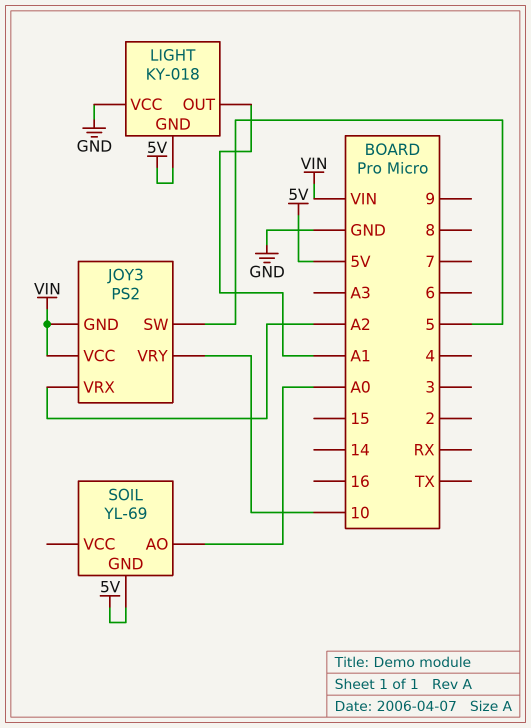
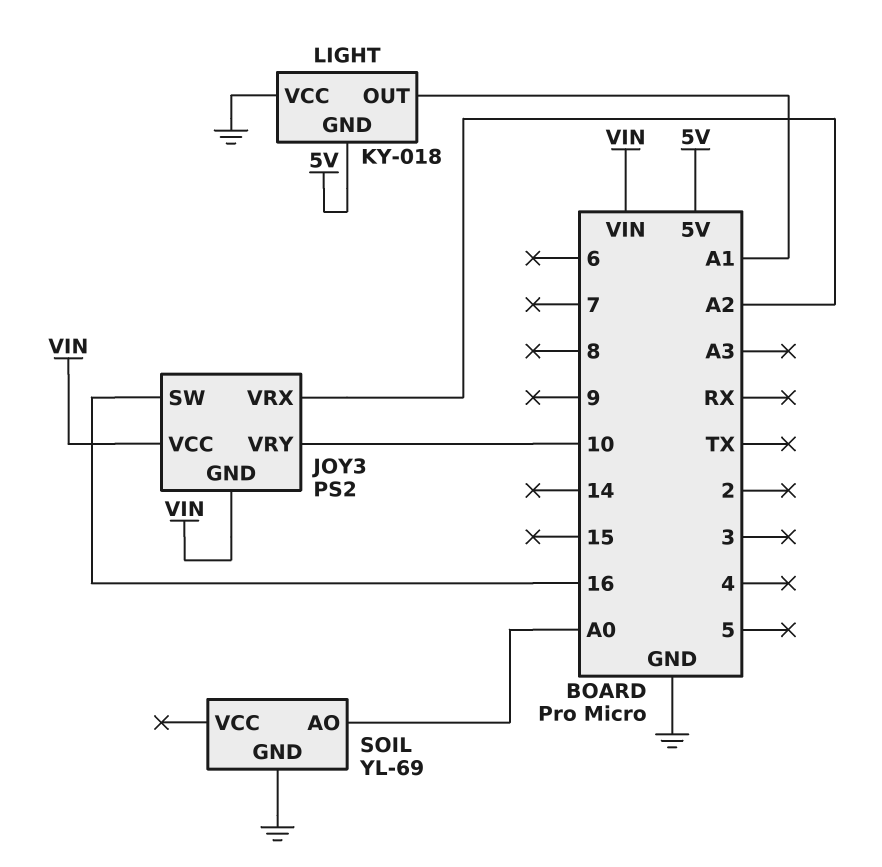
JOY3 pin SW: 5 -> 16
SOIL pin GND: 5V -> GND

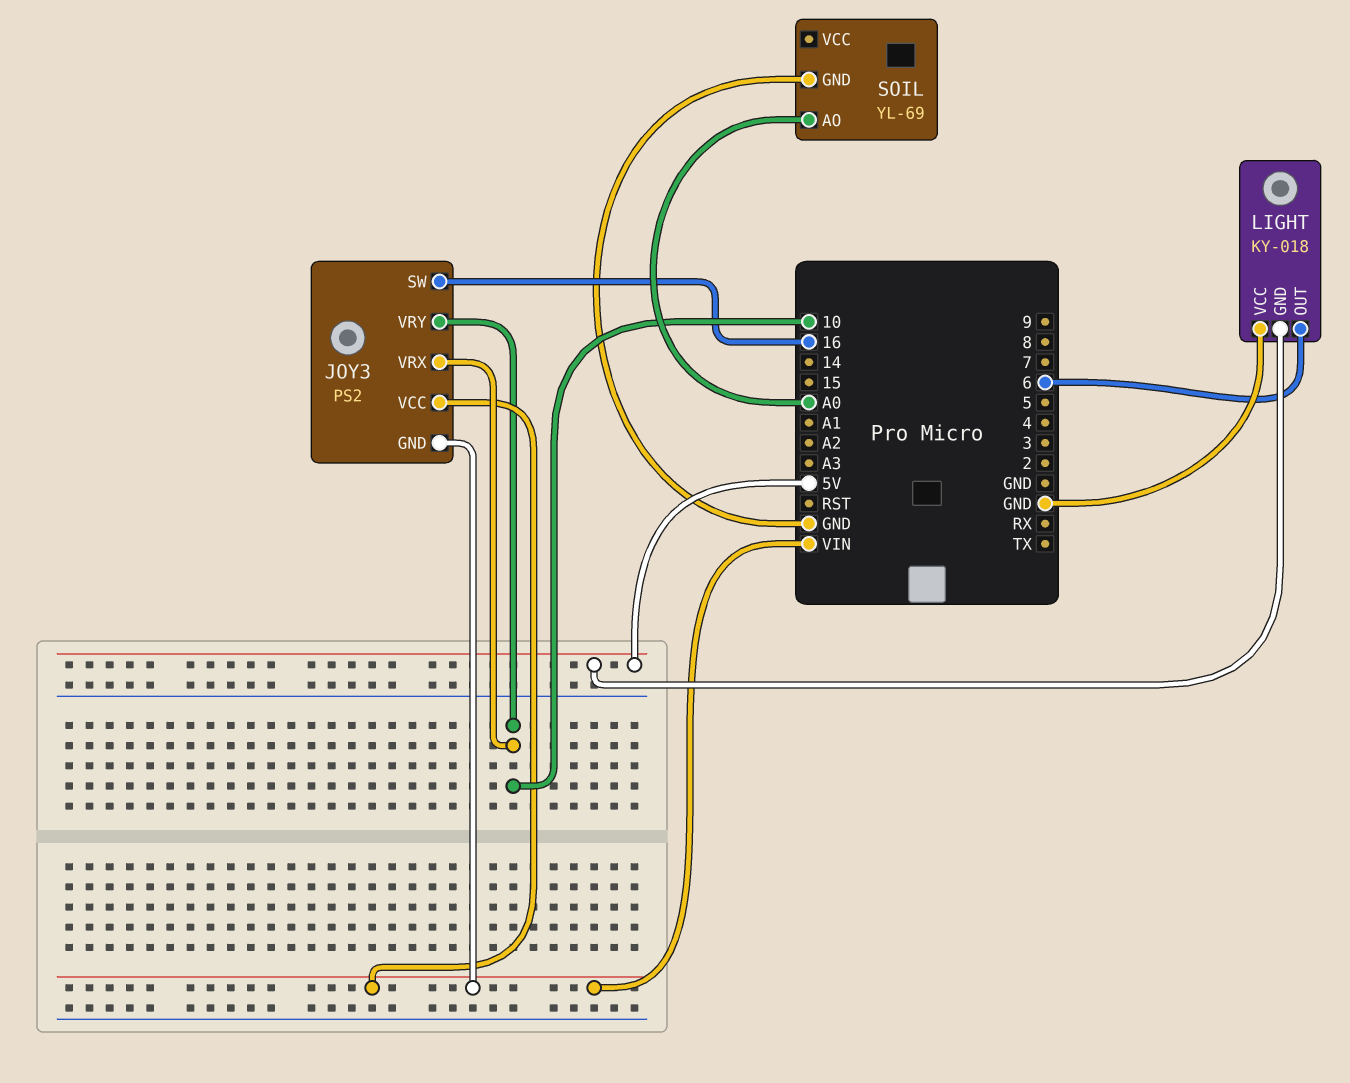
JOY3 pin VRX: A2 -> 10
LIGHT pin OUT: A1 -> 6

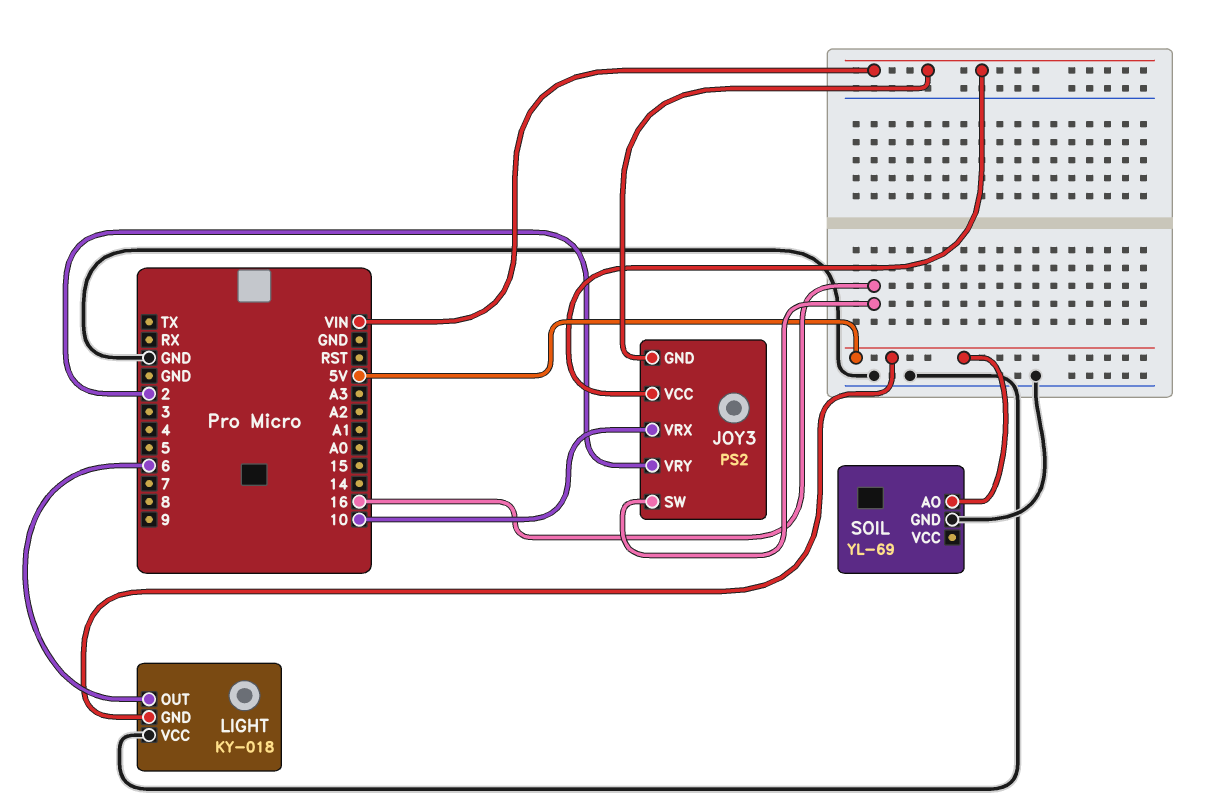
JOY3 pin VRY: 10 -> 2
SOIL pin AO: A0 -> 5V

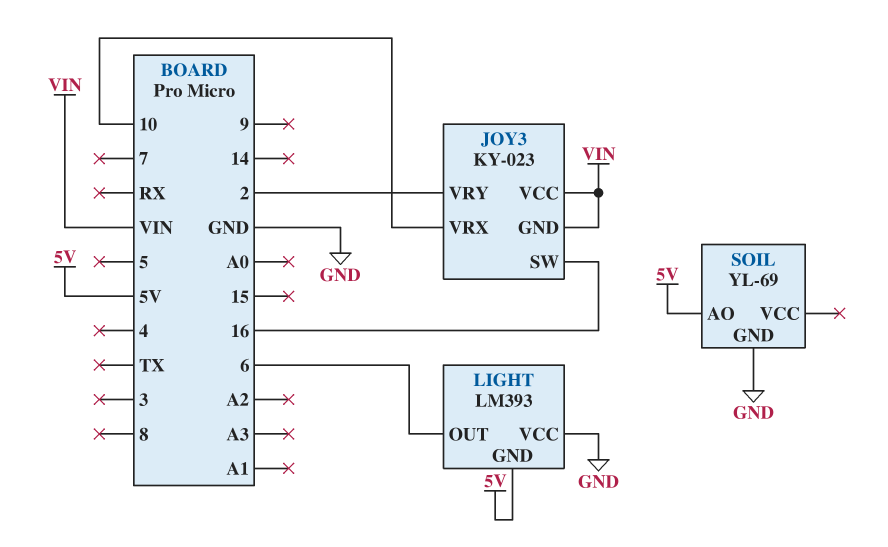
JOY3: PS2 -> KY-023
LIGHT: KY-018 -> LM393

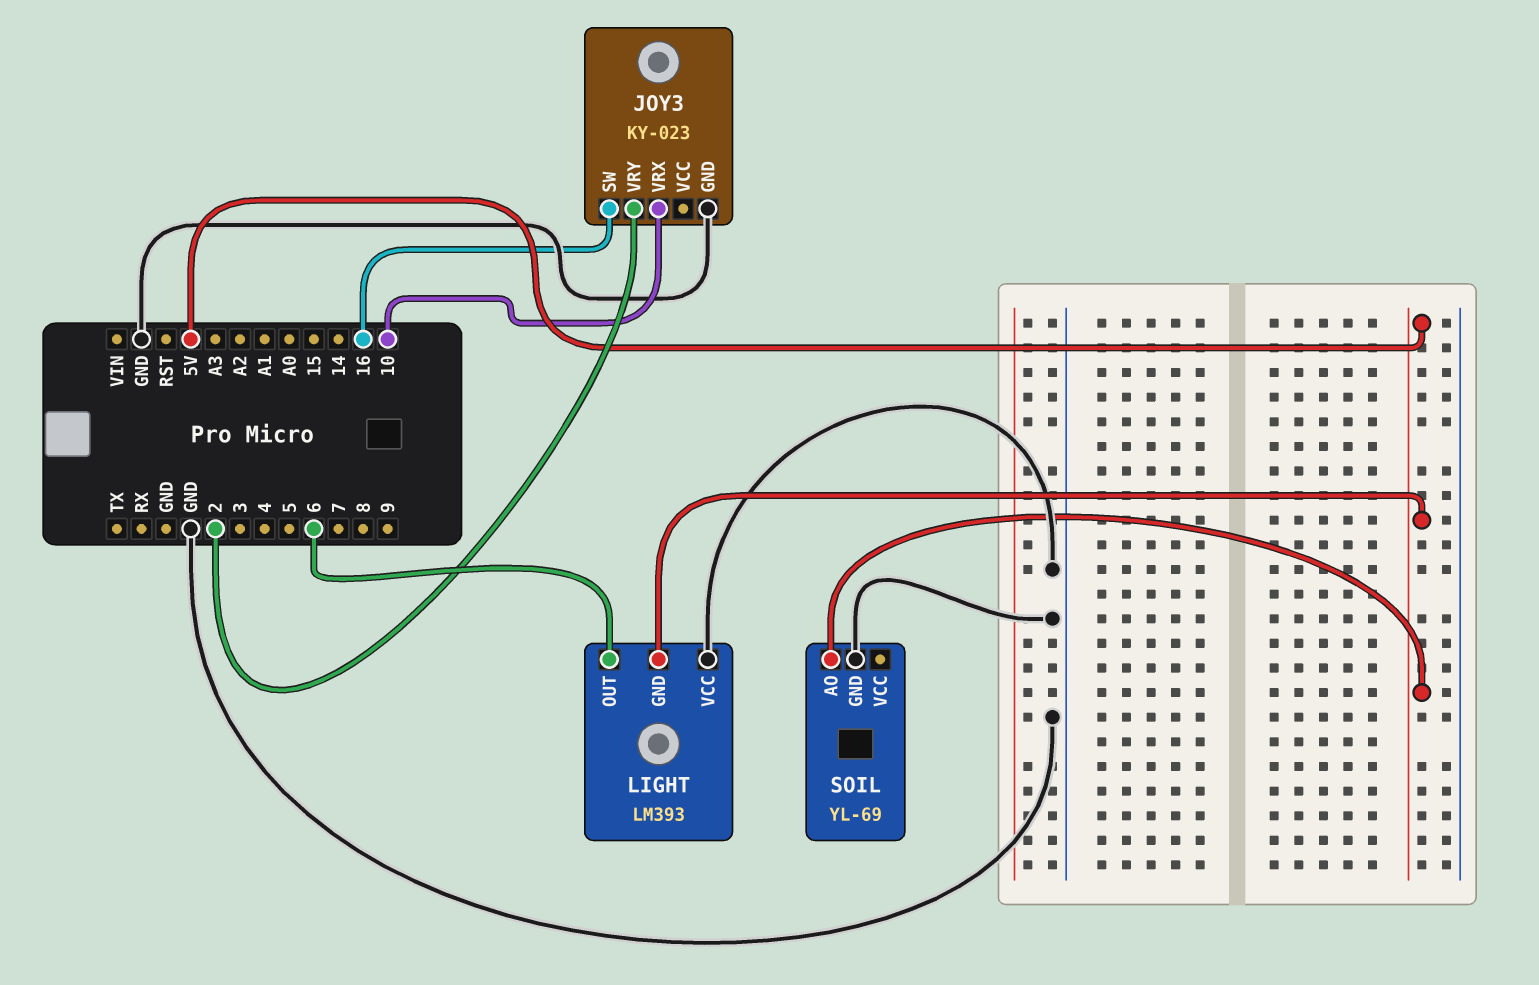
JOY3 pin GND: VIN -> GND
JOY3 pin VCC: VIN -> none

